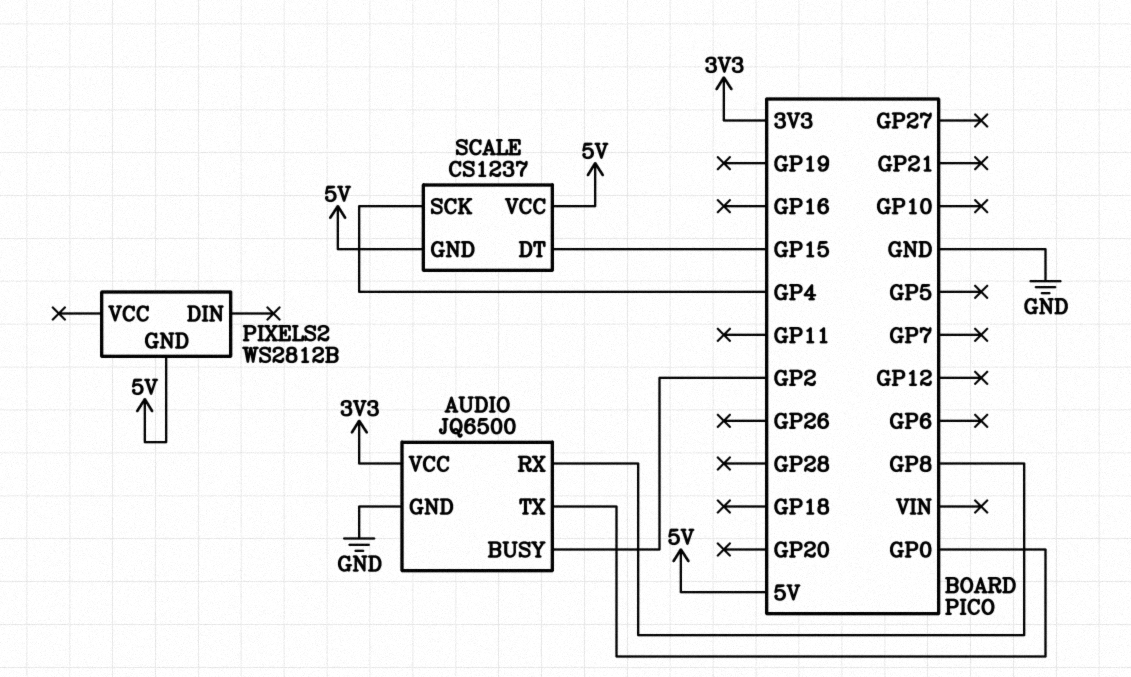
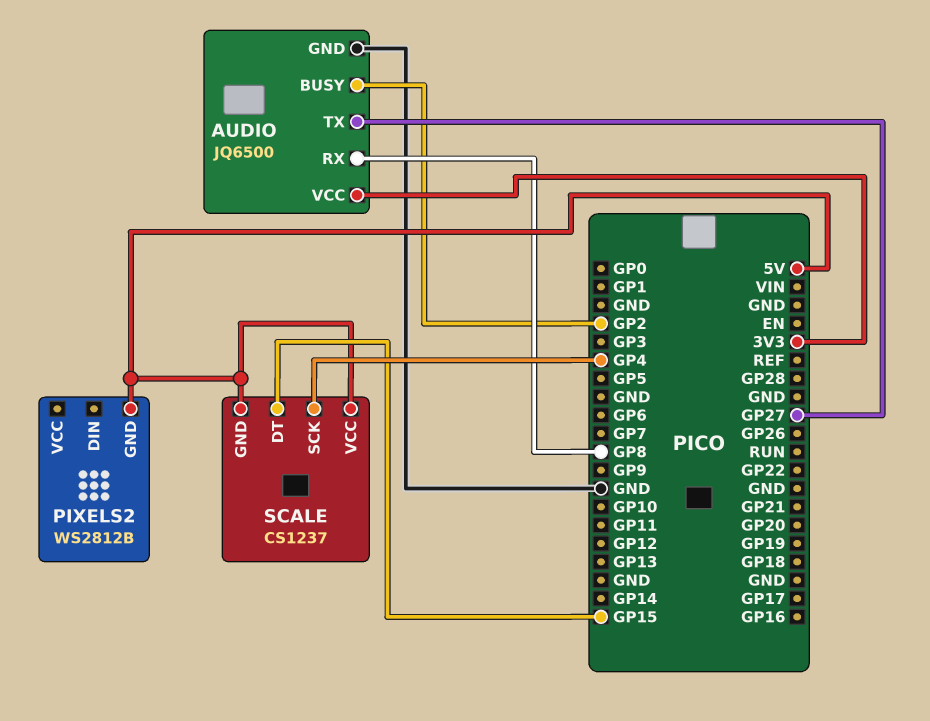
AUDIO pin TX: GP0 -> GP27

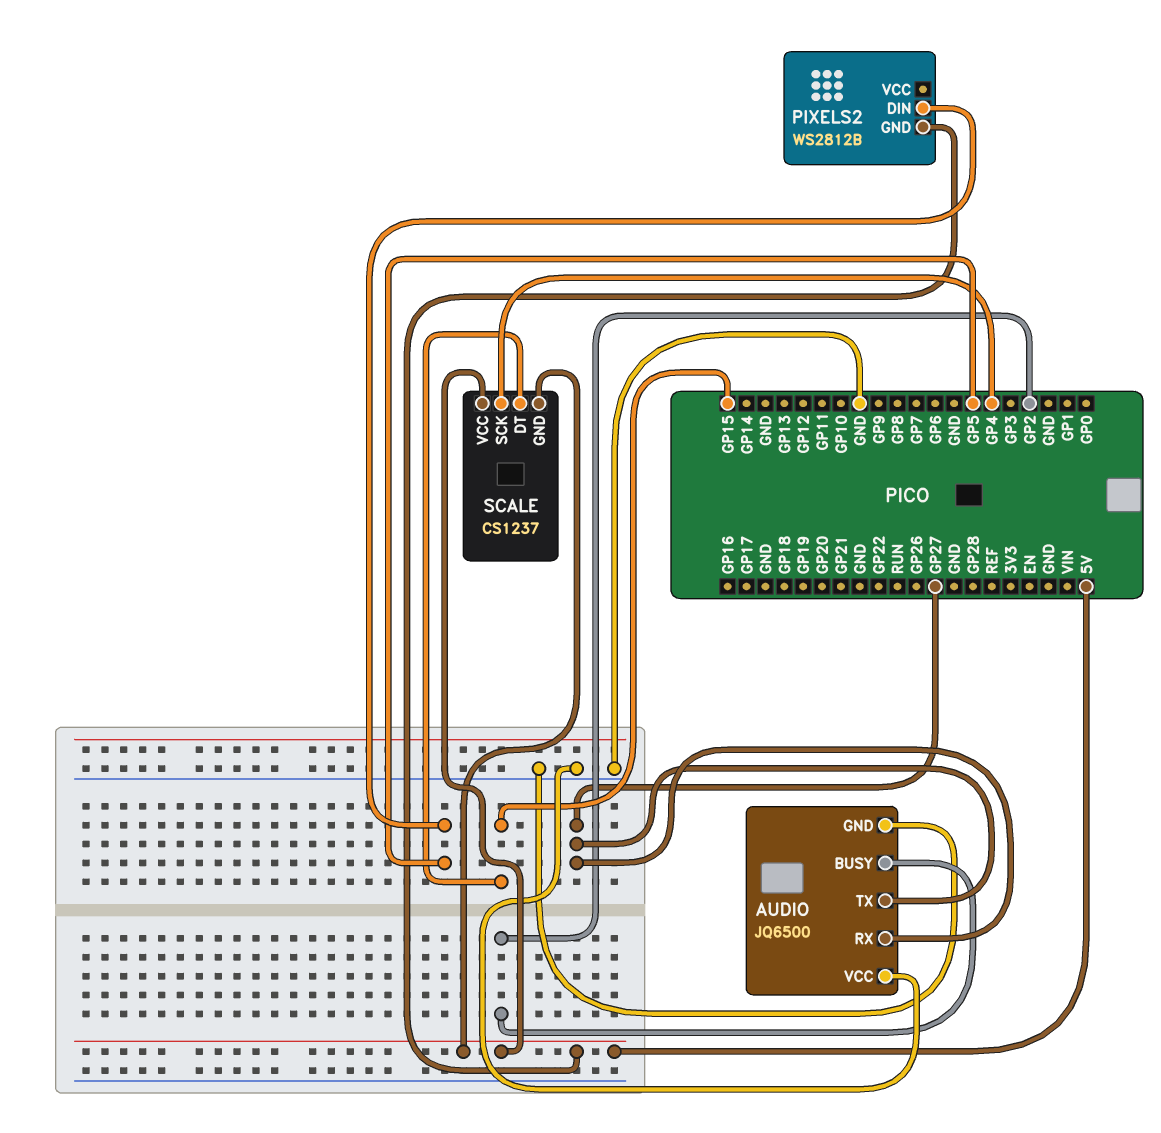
AUDIO pin RX: GP8 -> GP27
AUDIO pin VCC: 3V3 -> GND
PIXELS2 pin DIN: none -> GP5

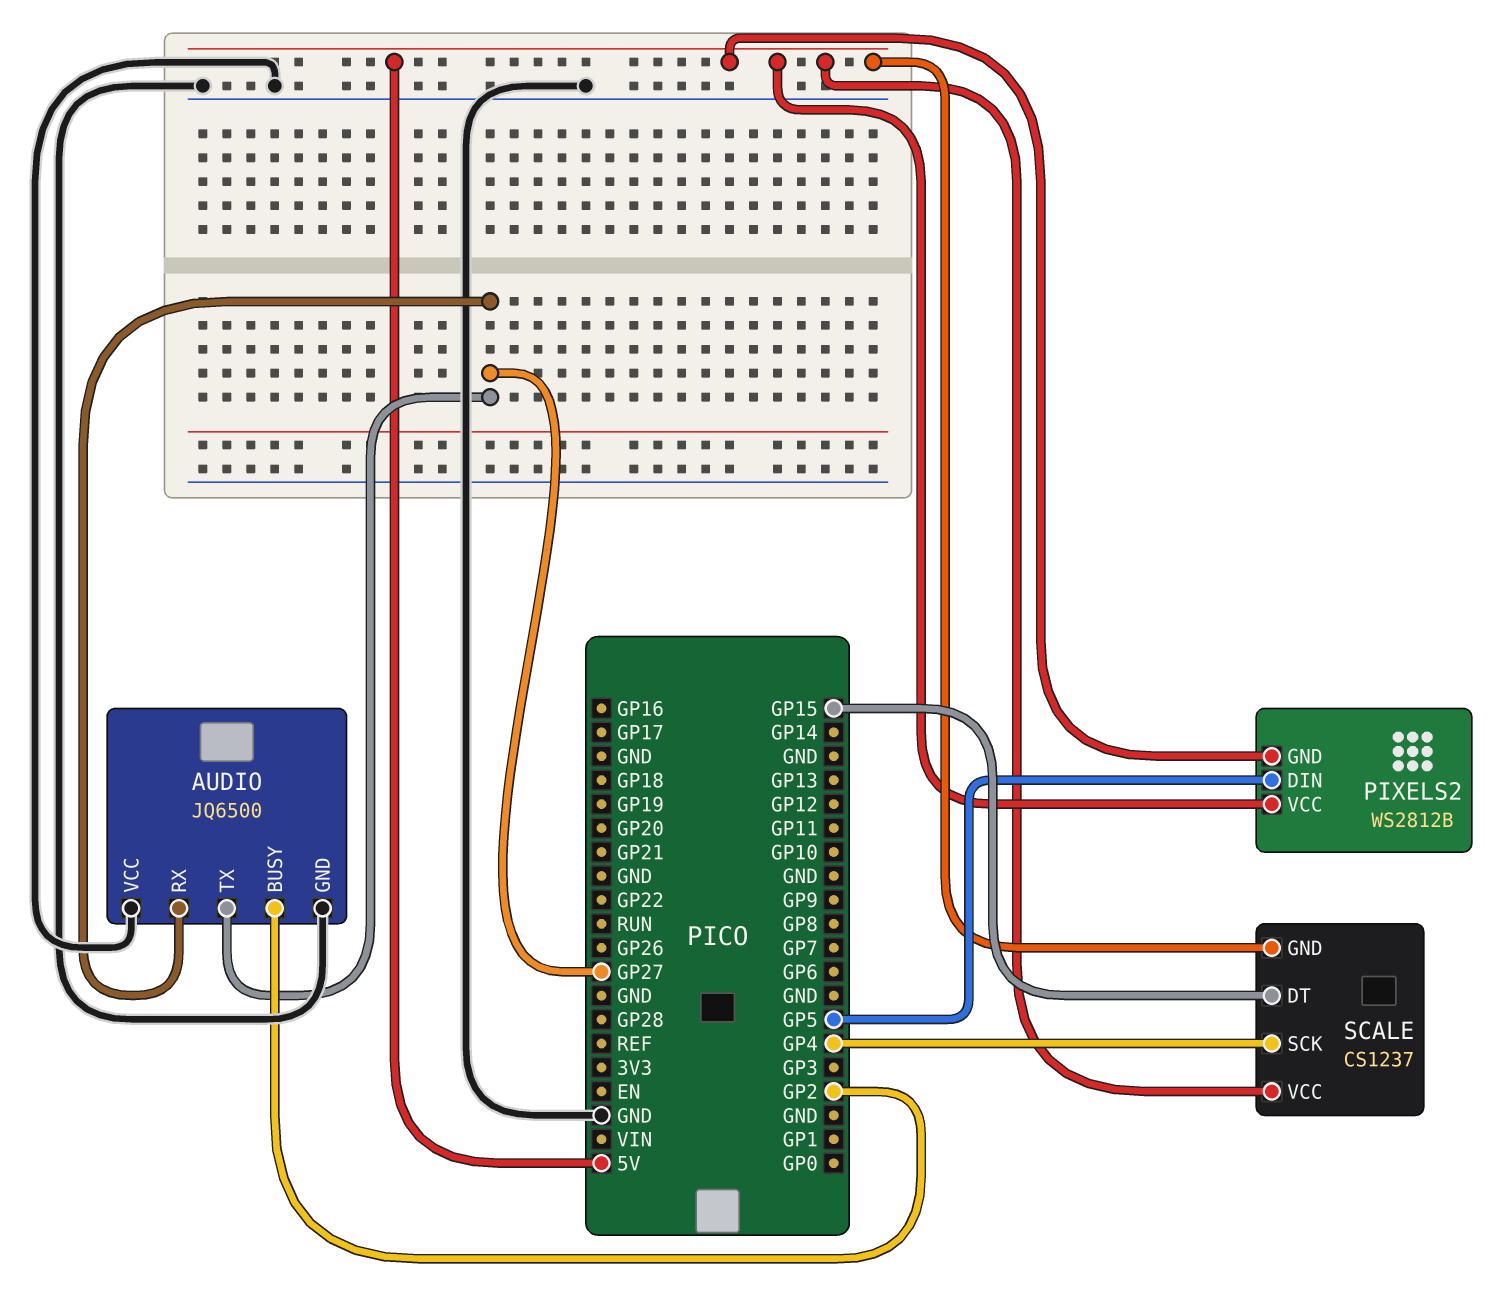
PIXELS2 pin VCC: none -> 5V

